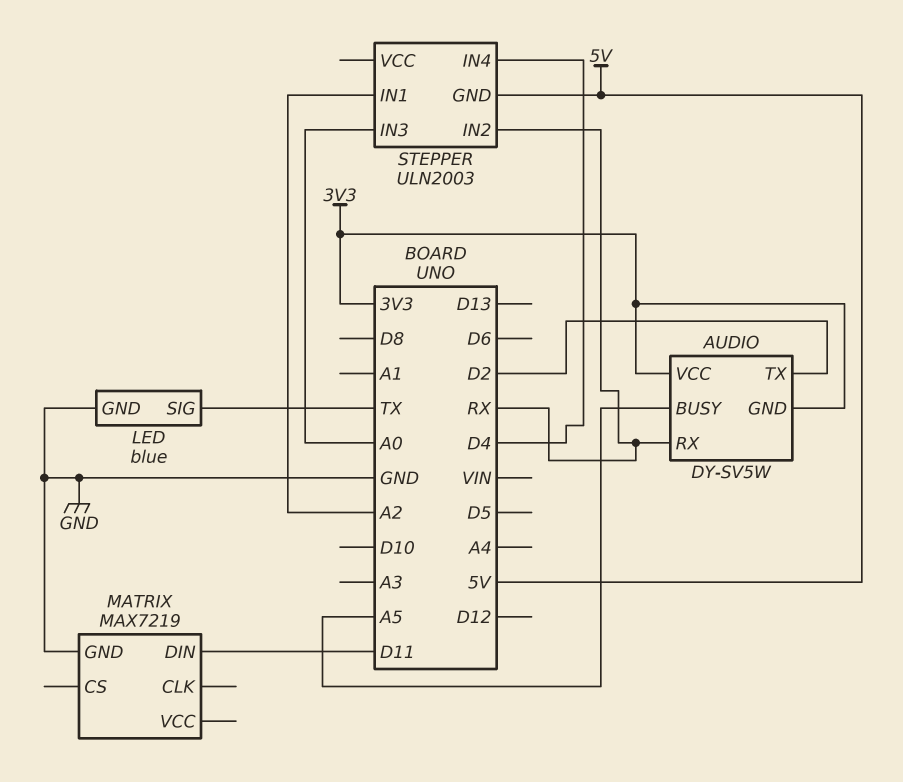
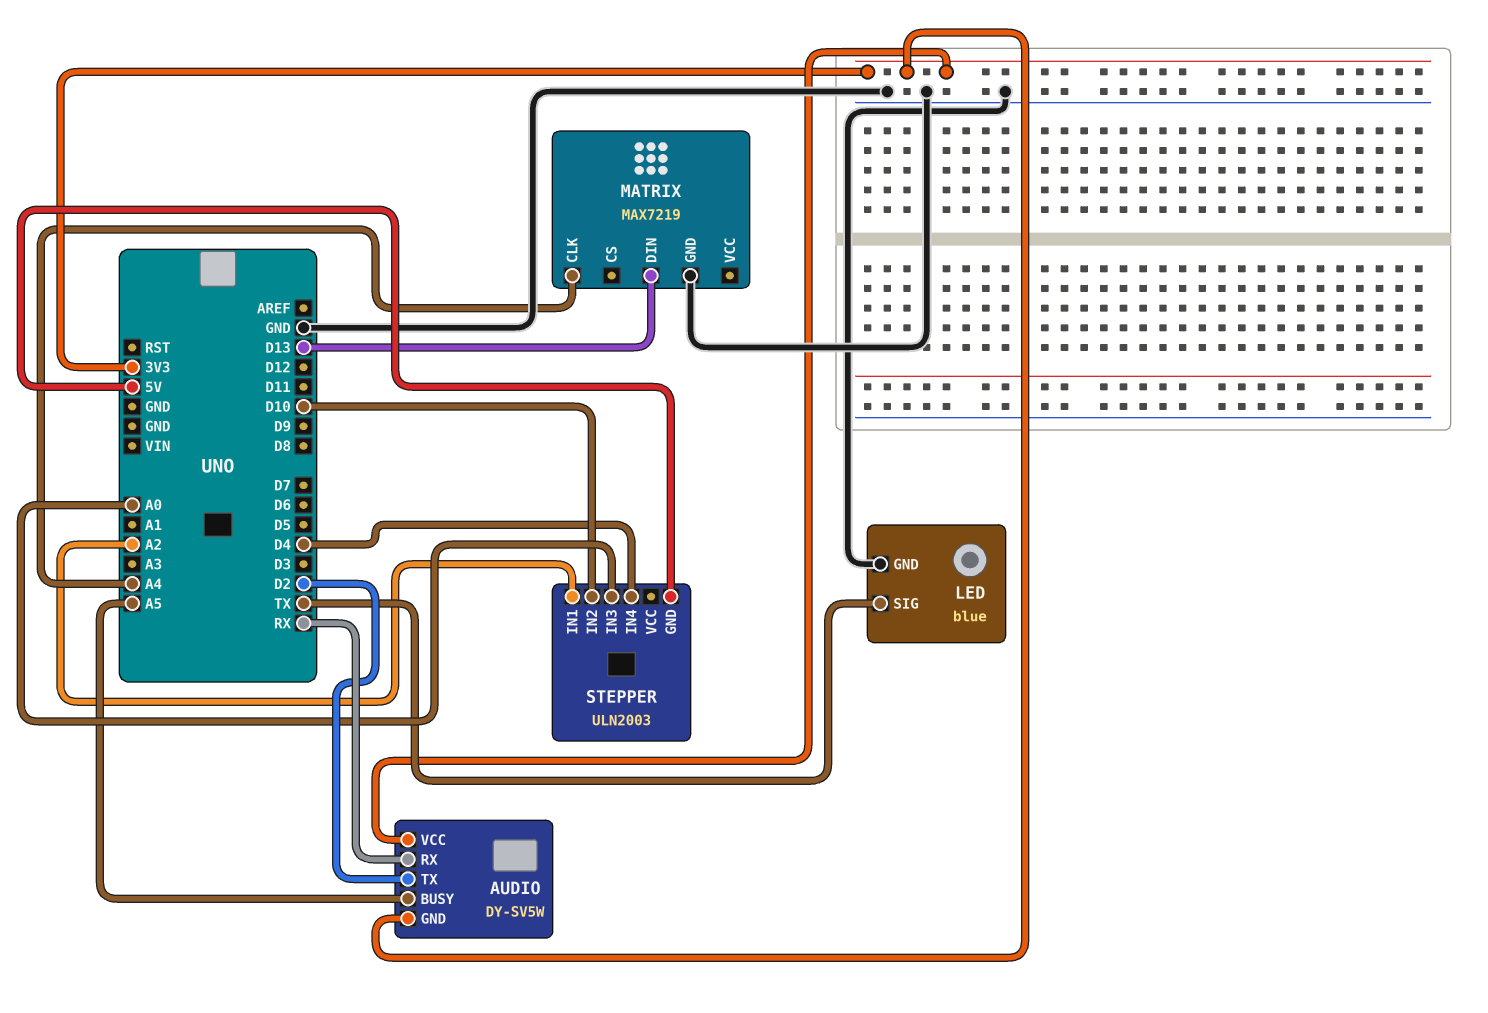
MATRIX pin CLK: none -> A4
MATRIX pin DIN: D11 -> D13
STEPPER pin IN2: RX -> D10

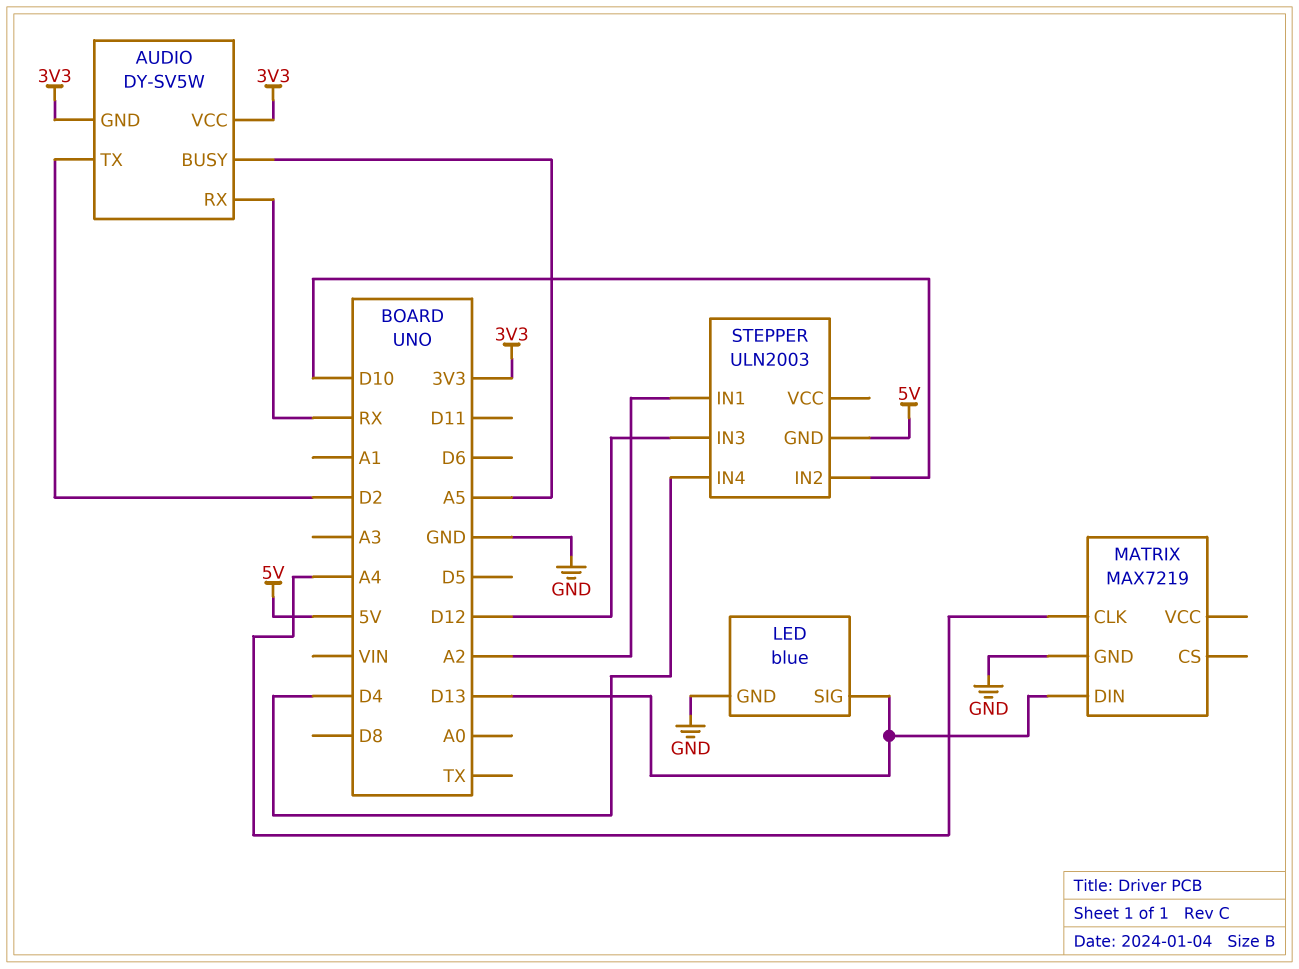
LED pin SIG: TX -> D13
STEPPER pin IN3: A0 -> D12

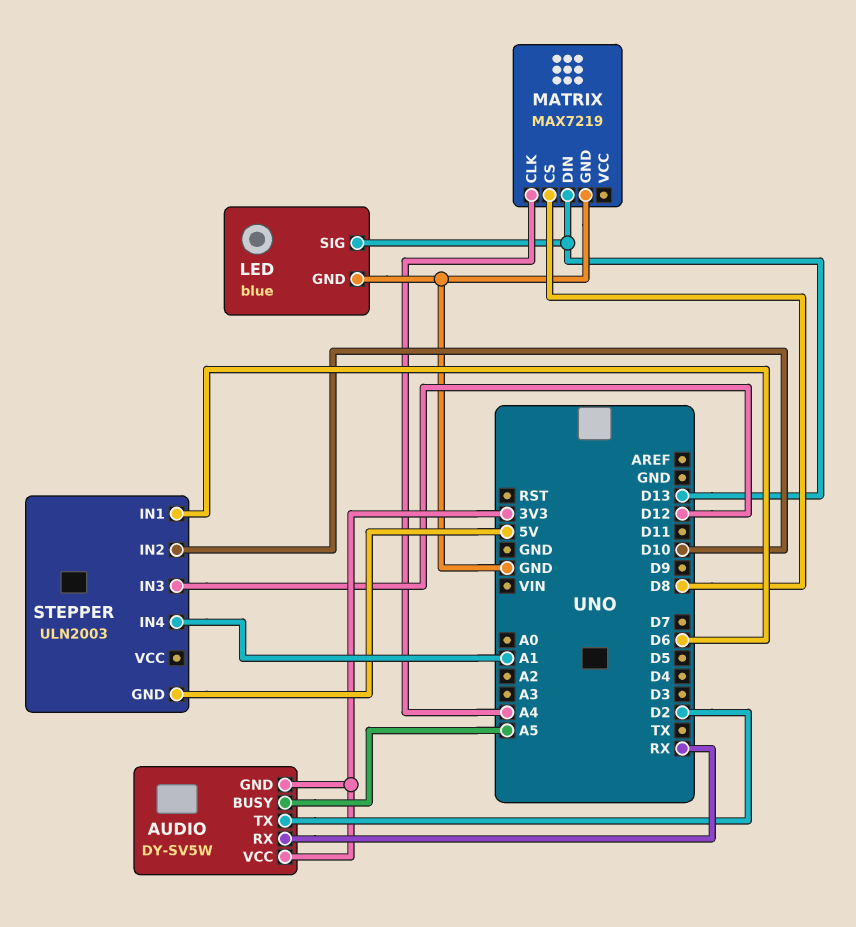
MATRIX pin CS: none -> D8
STEPPER pin IN1: A2 -> D6
STEPPER pin IN4: D4 -> A1

